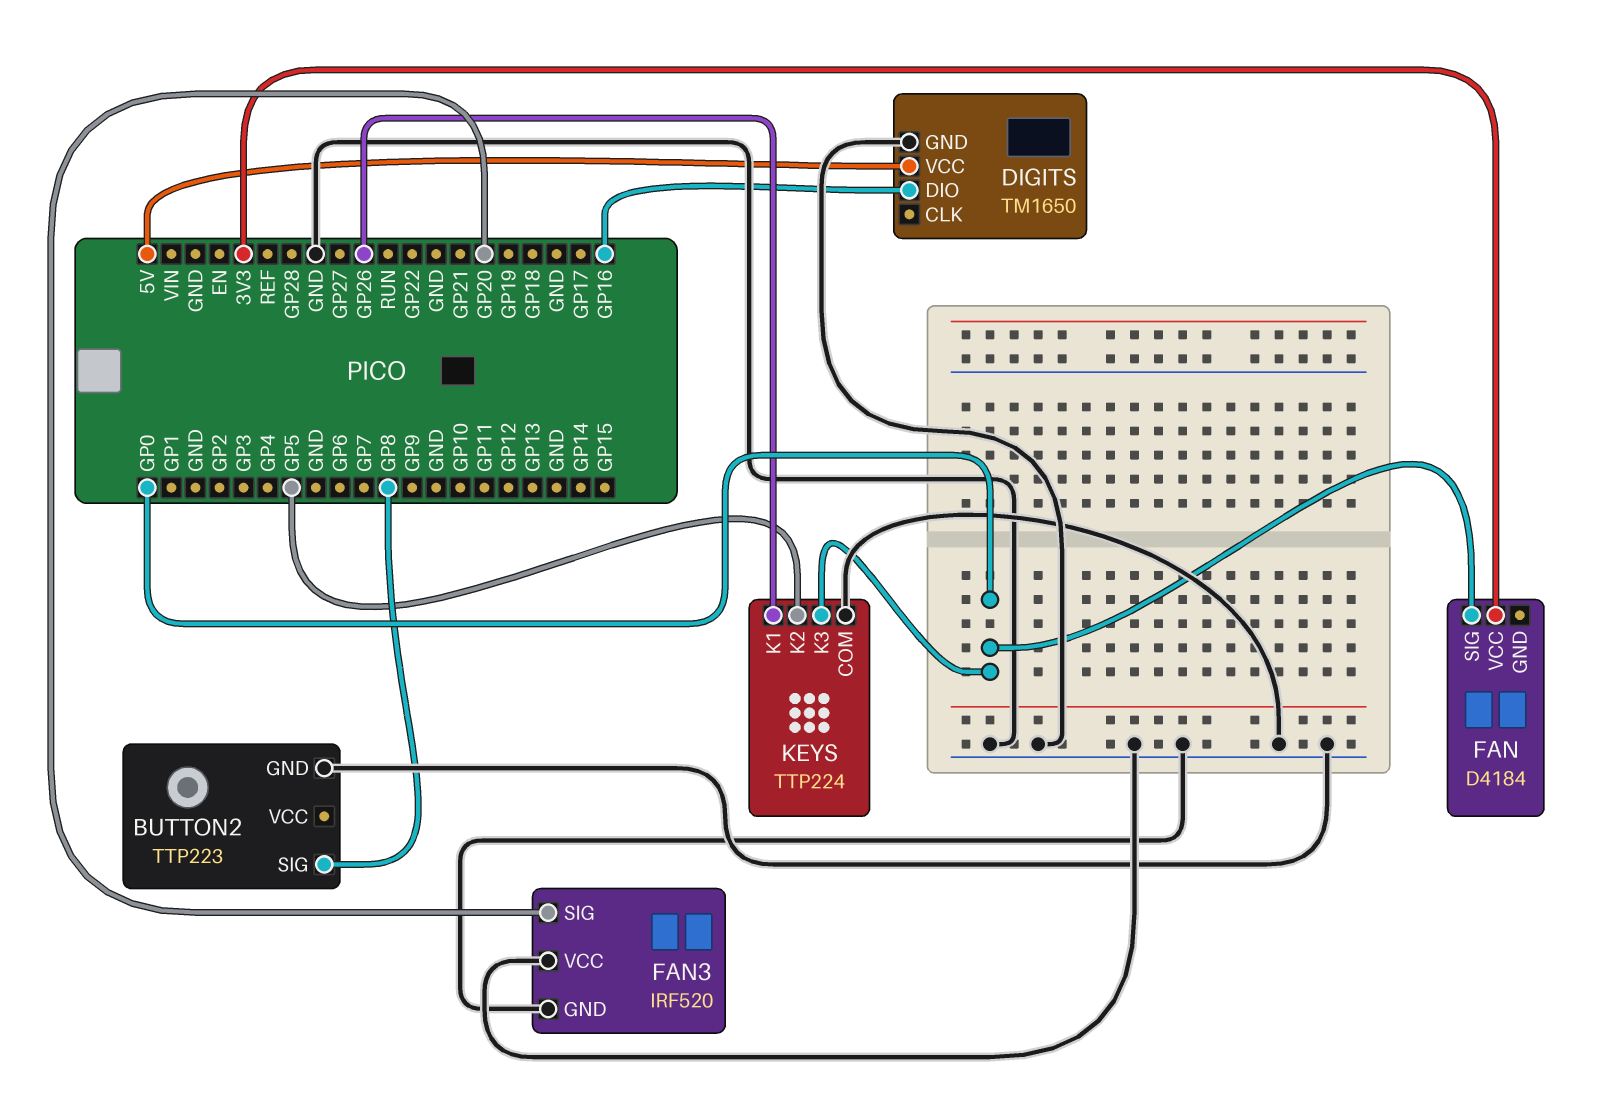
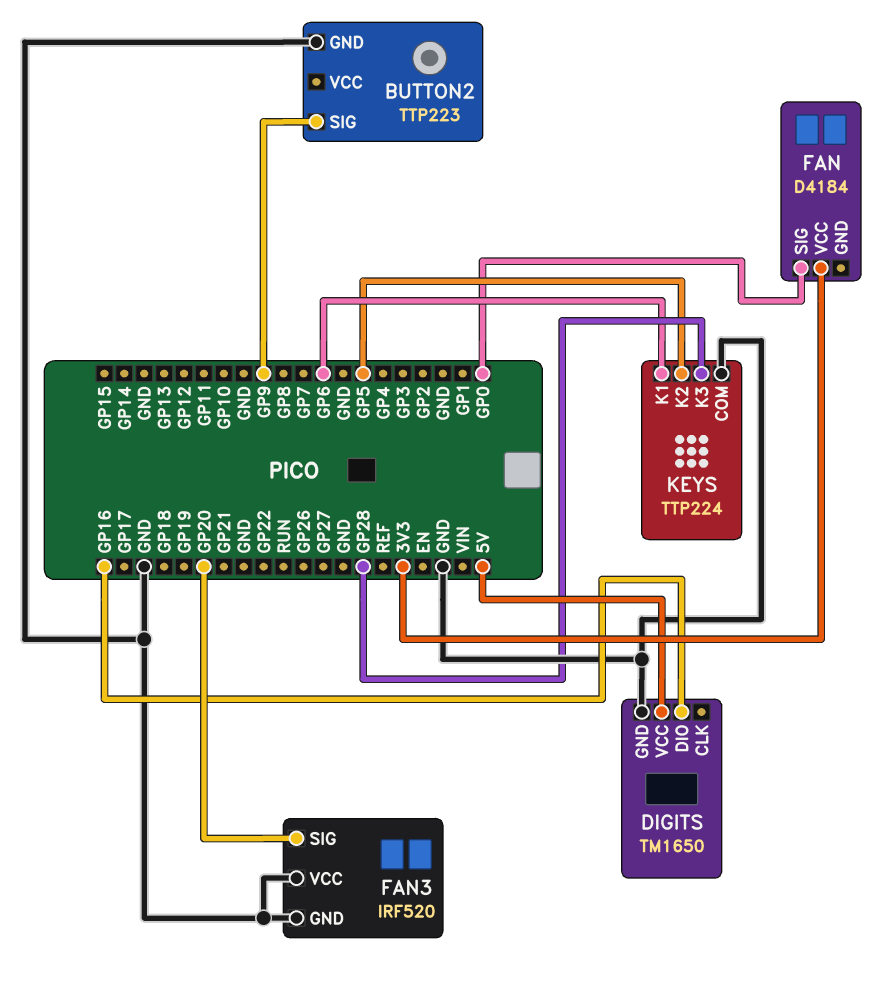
BUTTON2 pin SIG: GP8 -> GP9
KEYS pin K1: GP26 -> GP6
KEYS pin K3: GP0 -> GP28

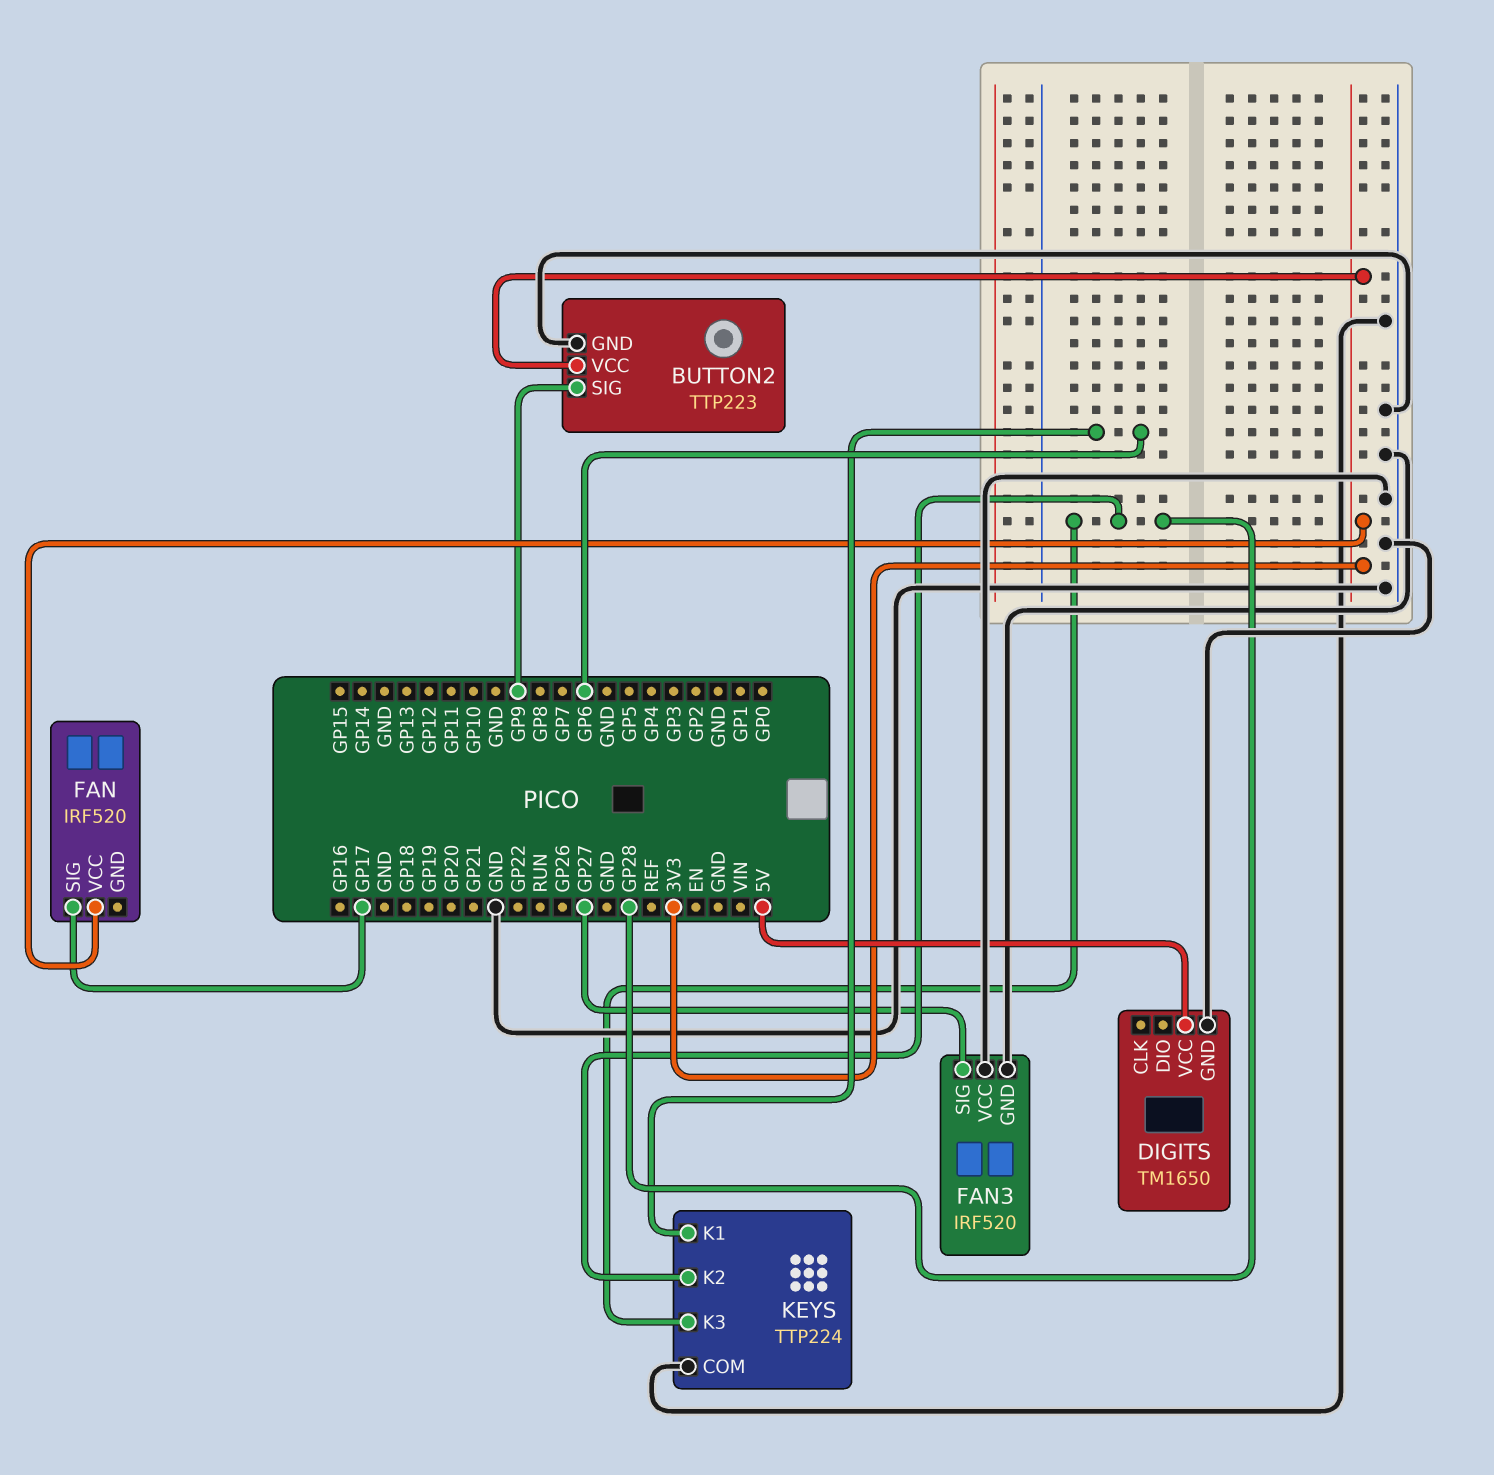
BUTTON2 pin VCC: none -> 3V3
DIGITS pin DIO: GP16 -> none
FAN: D4184 -> IRF520
FAN pin SIG: GP0 -> GP17
FAN3 pin SIG: GP20 -> GP27
KEYS pin K2: GP5 -> GP28

